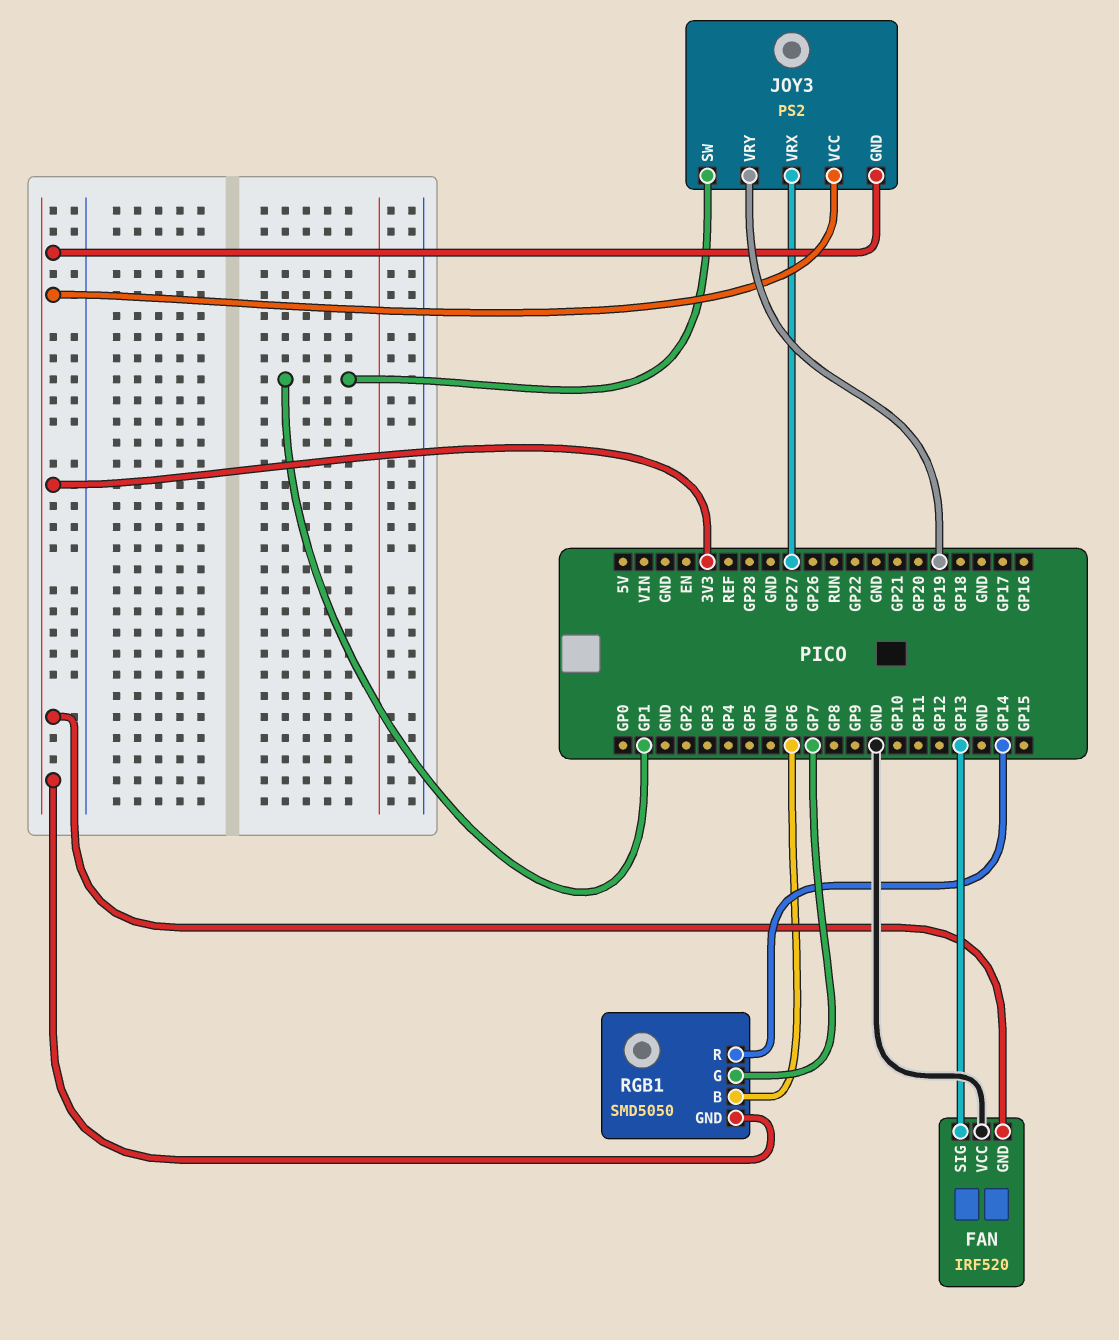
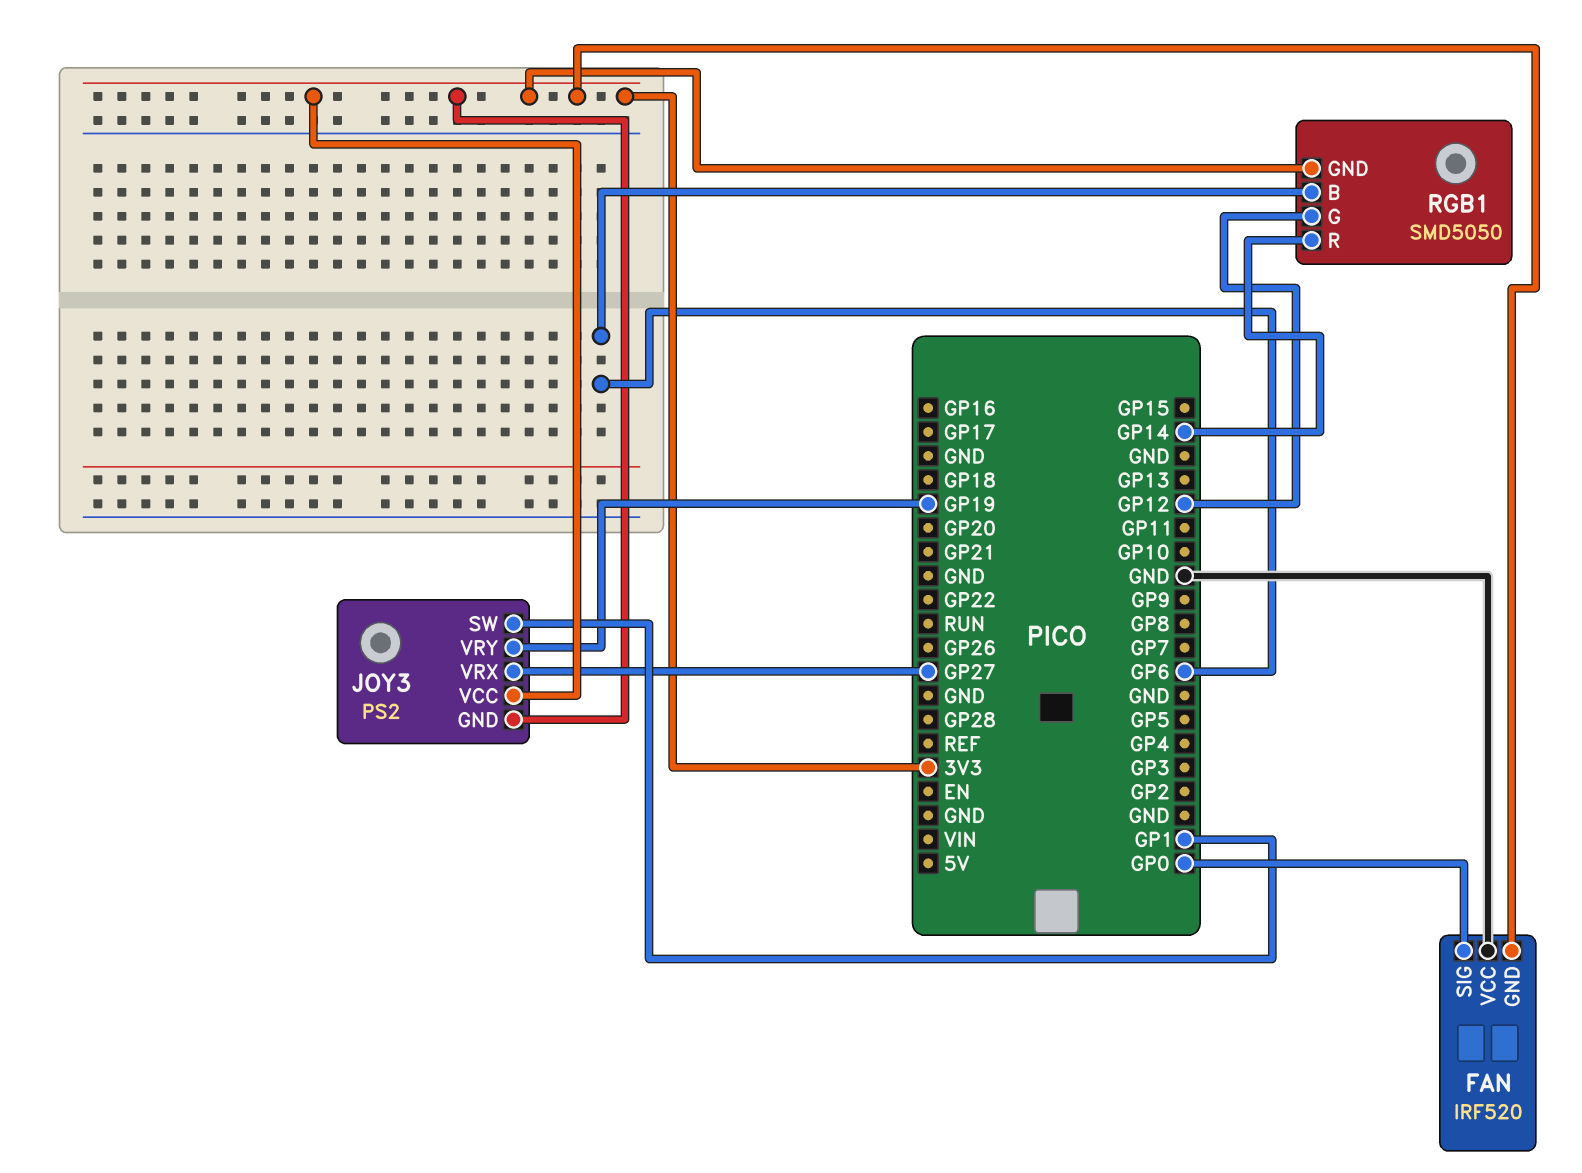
FAN pin SIG: GP13 -> GP0
RGB1 pin G: GP7 -> GP12

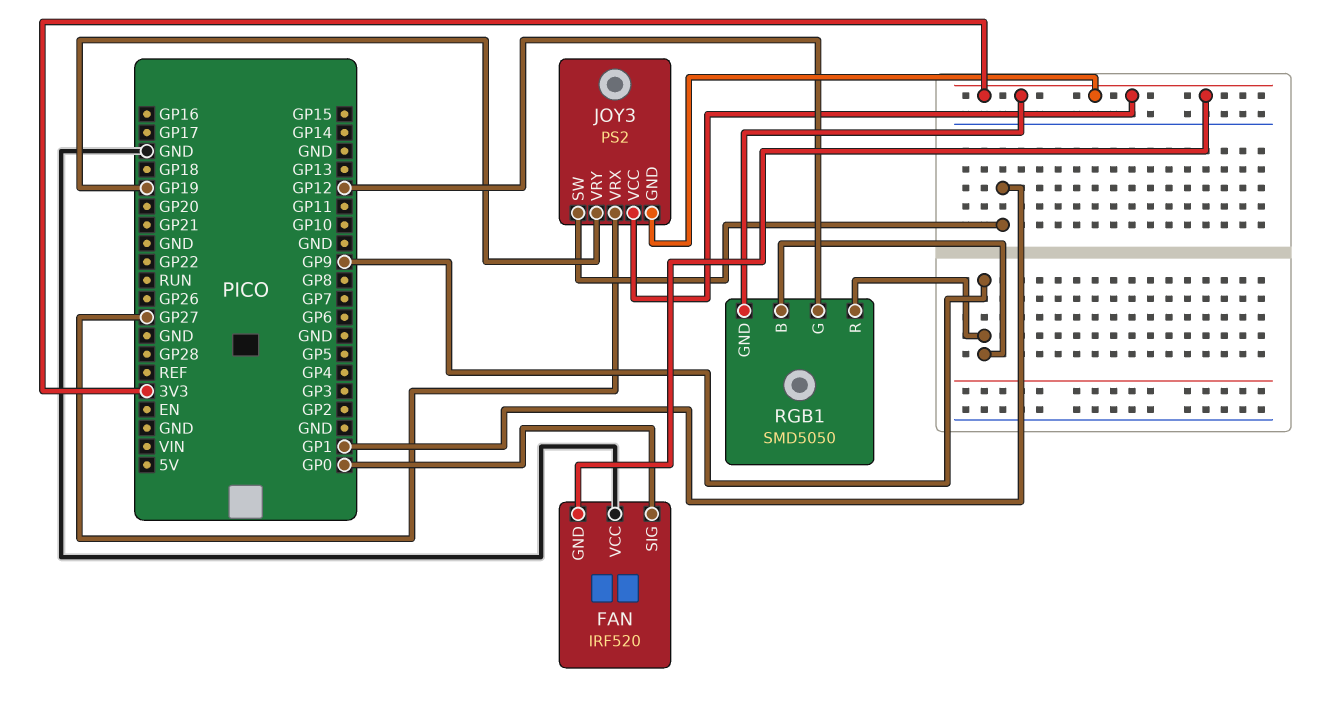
RGB1 pin B: GP6 -> GP9
RGB1 pin R: GP14 -> GP9

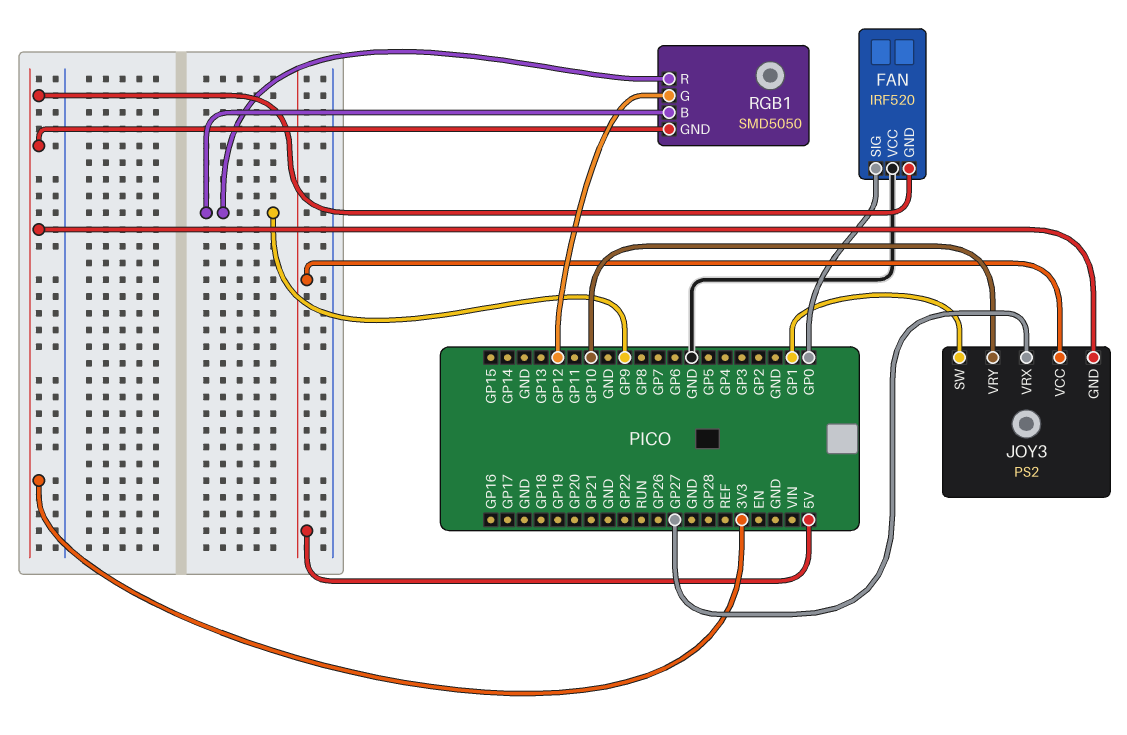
JOY3 pin VCC: 3V3 -> 5V
JOY3 pin VRY: GP19 -> GP10

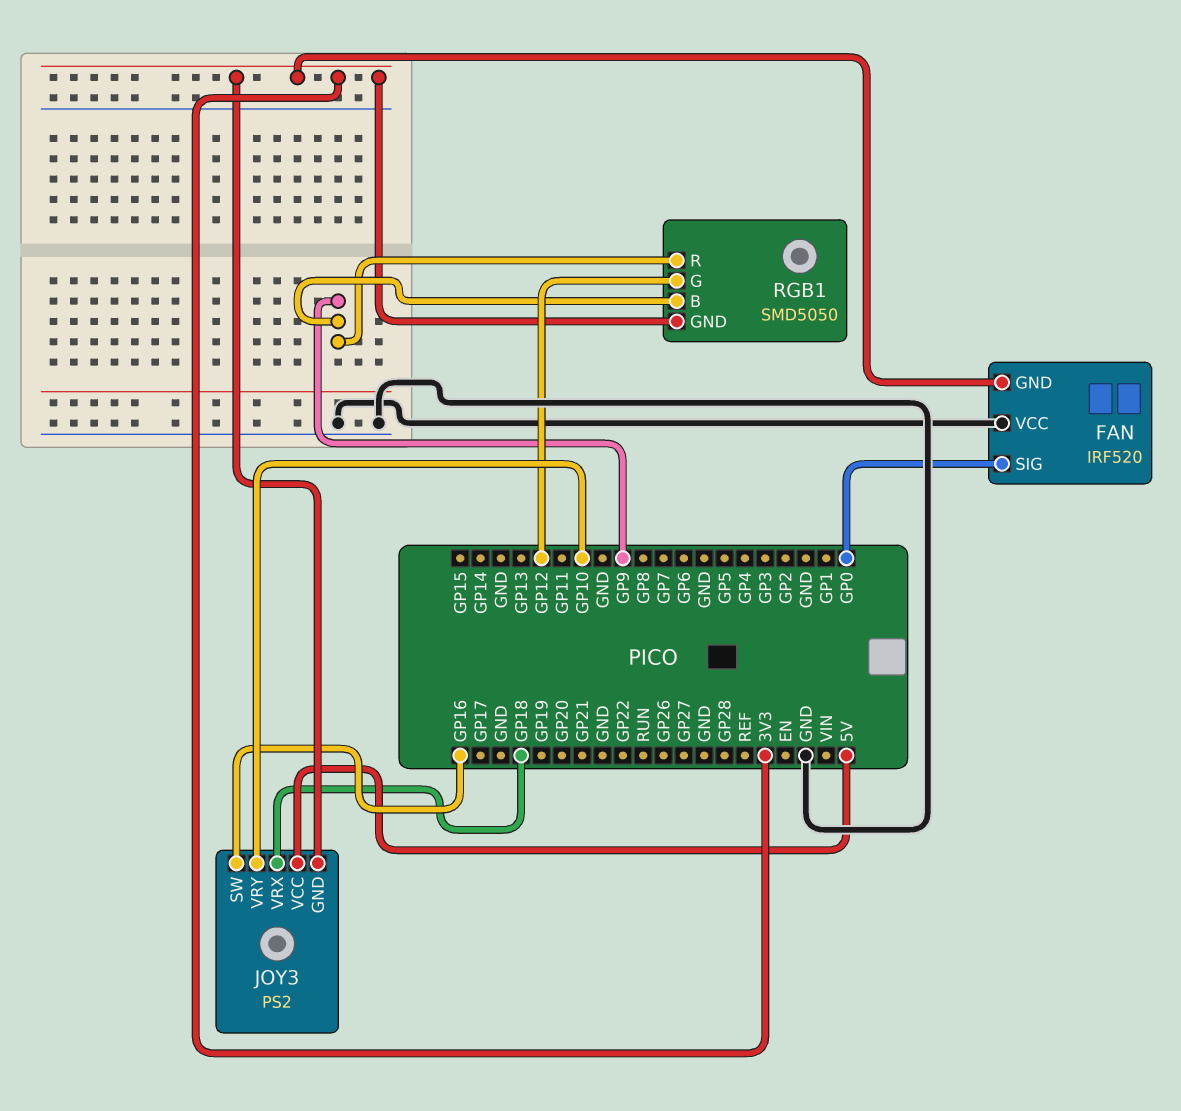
JOY3 pin SW: GP1 -> GP16
JOY3 pin VRX: GP27 -> GP18

